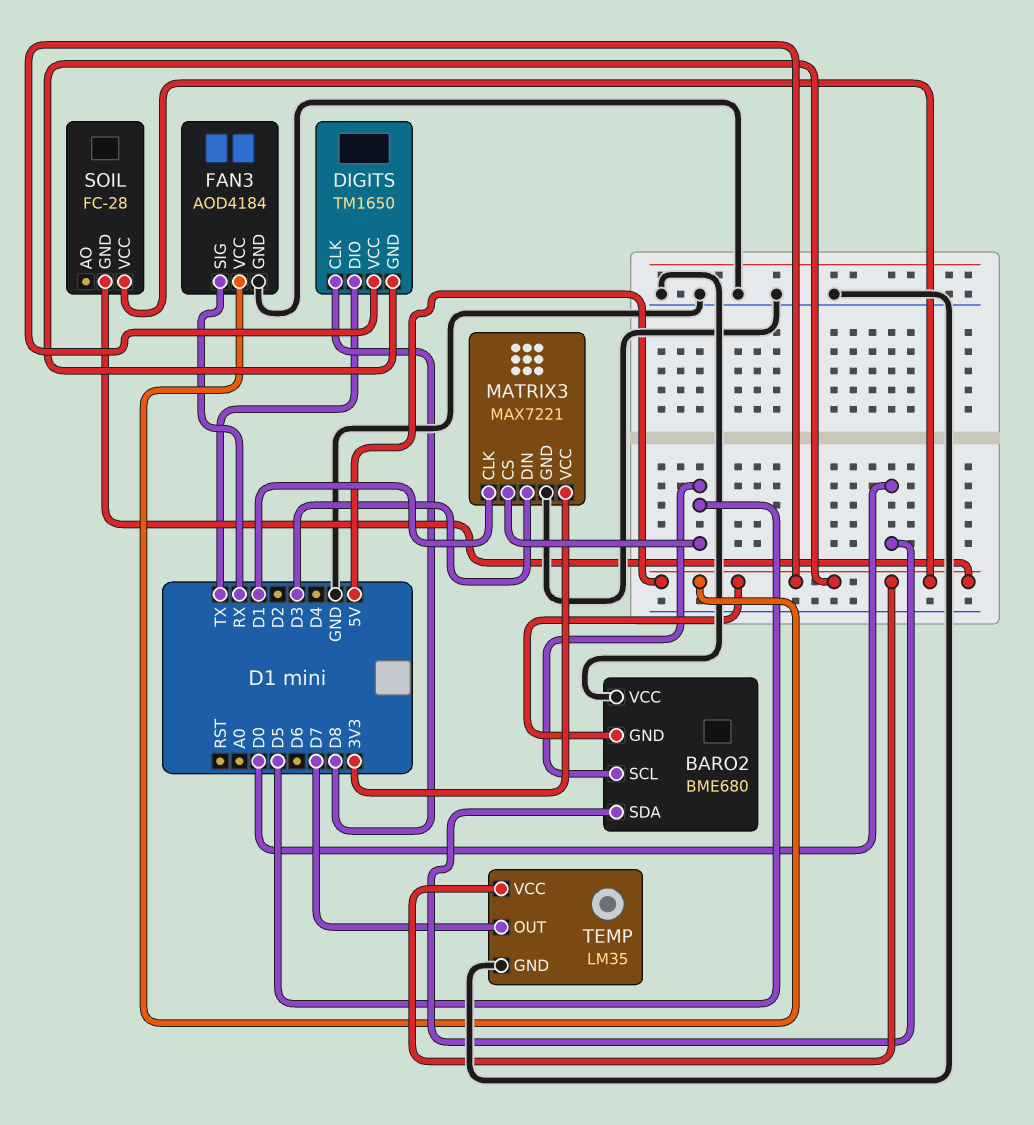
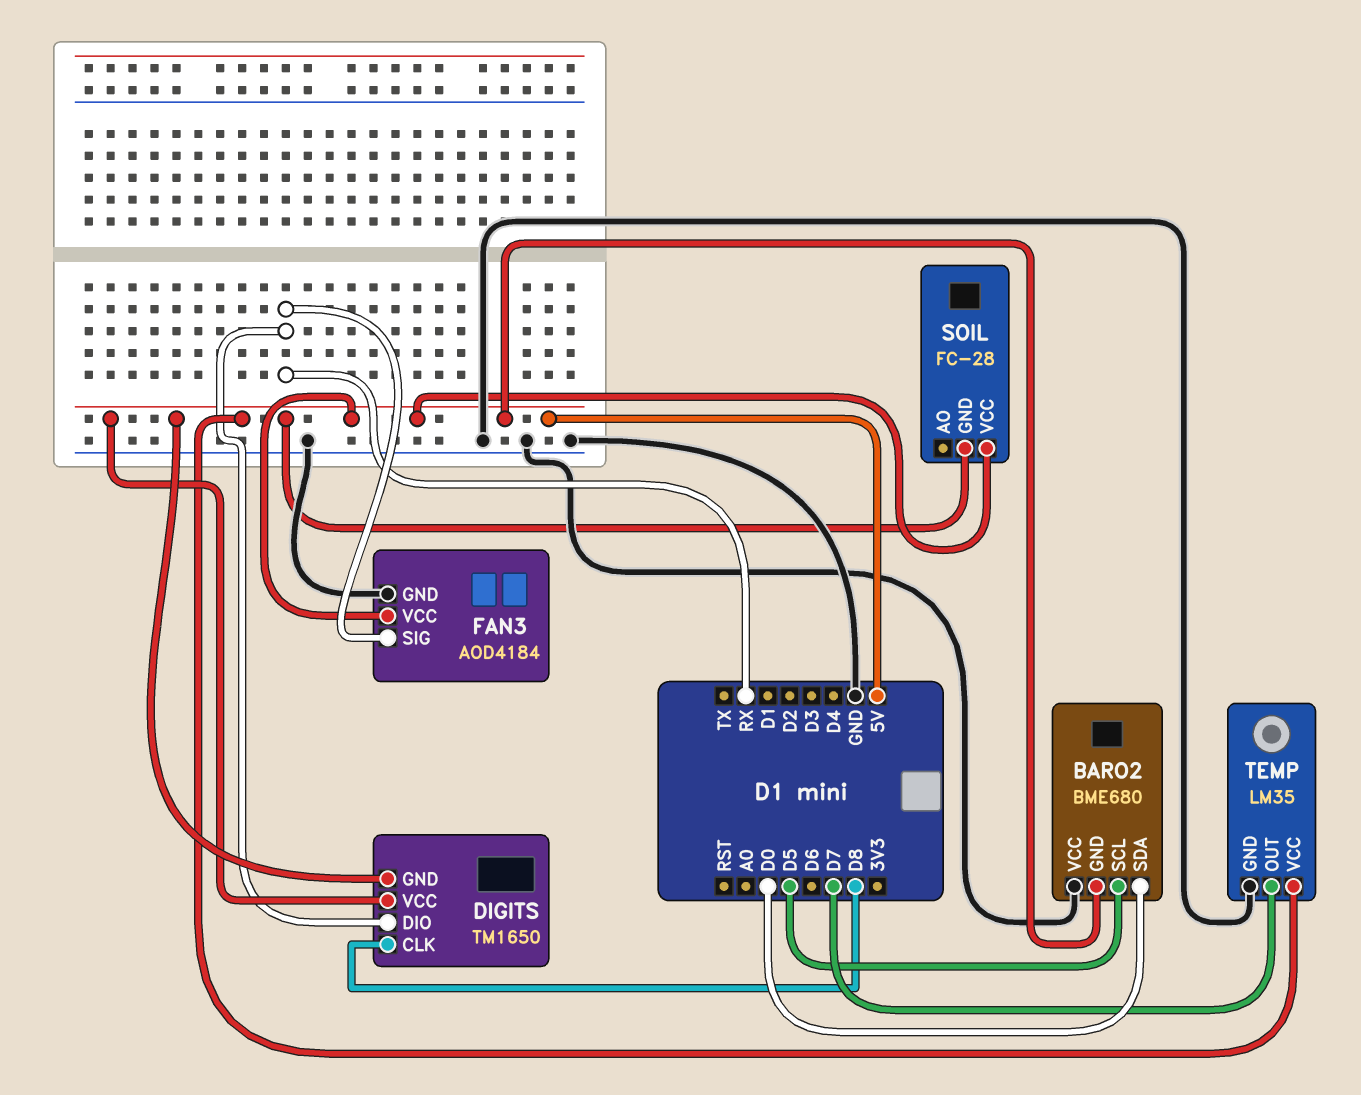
DIGITS pin DIO: TX -> RX
MATRIX3: MAX7221 -> none
MATRIX3 pin CLK: D1 -> none
MATRIX3 pin CS: D5 -> none
MATRIX3 pin DIN: D3 -> none
MATRIX3 pin GND: GND -> none
MATRIX3 pin VCC: 3V3 -> none

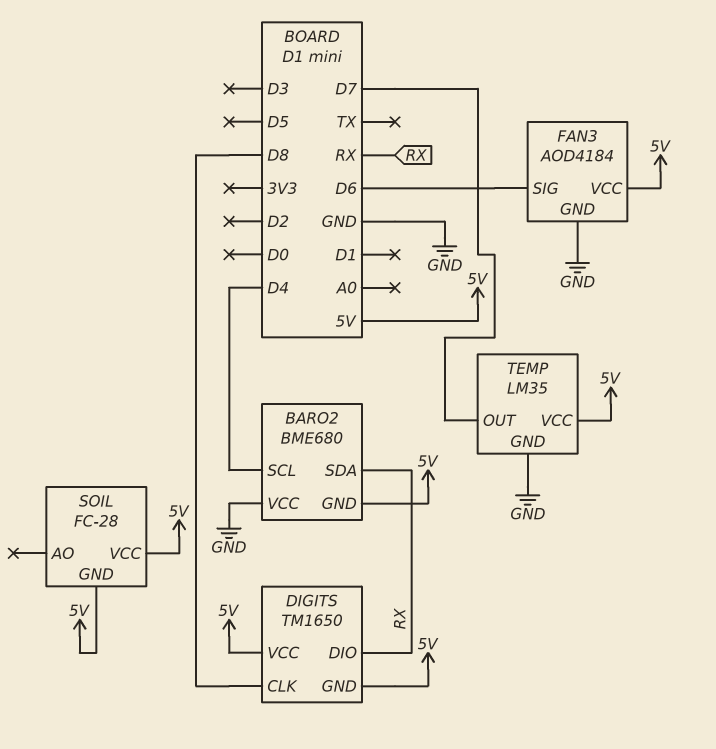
BARO2 pin SCL: D5 -> D4
BARO2 pin SDA: D0 -> RX
FAN3 pin SIG: RX -> D6

